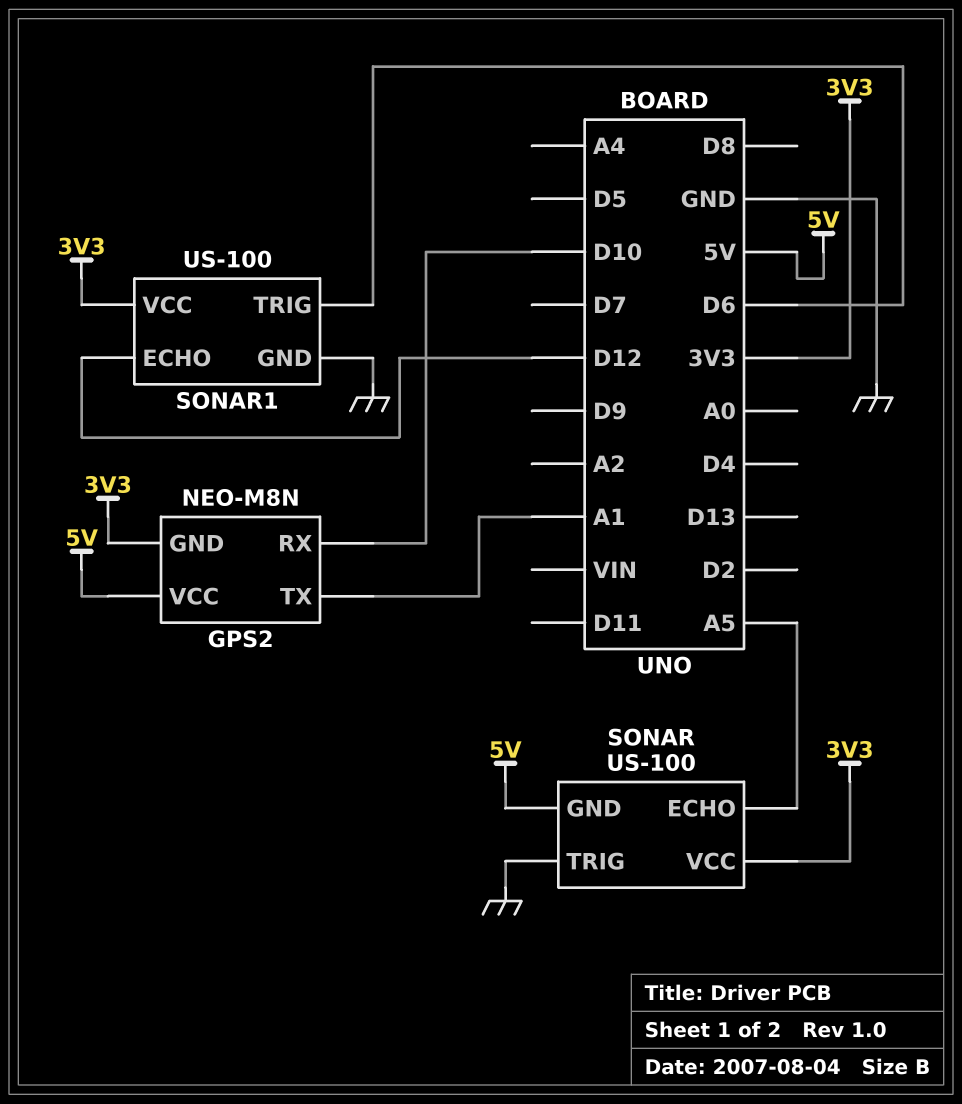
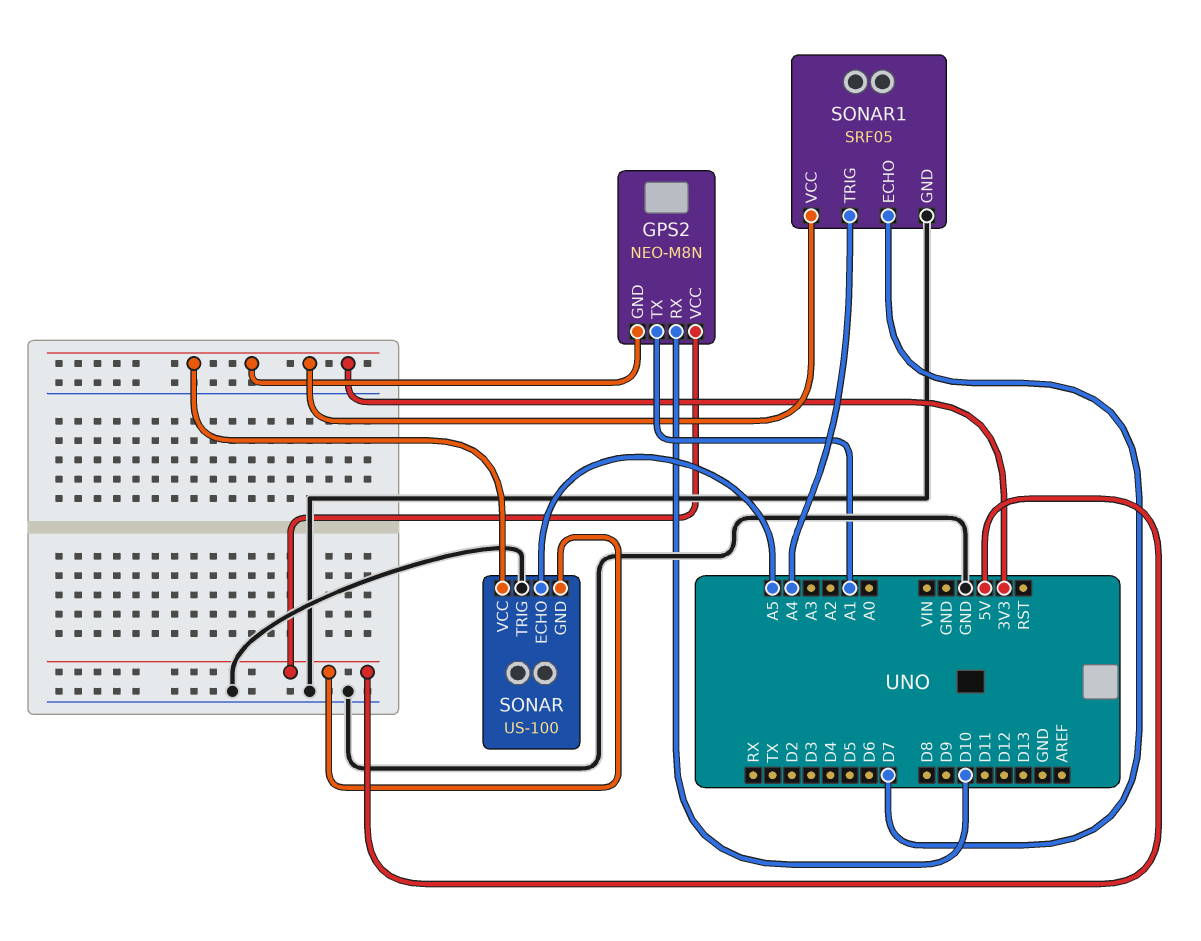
SONAR1: US-100 -> SRF05
SONAR1 pin ECHO: D12 -> D7
SONAR1 pin TRIG: D6 -> A4

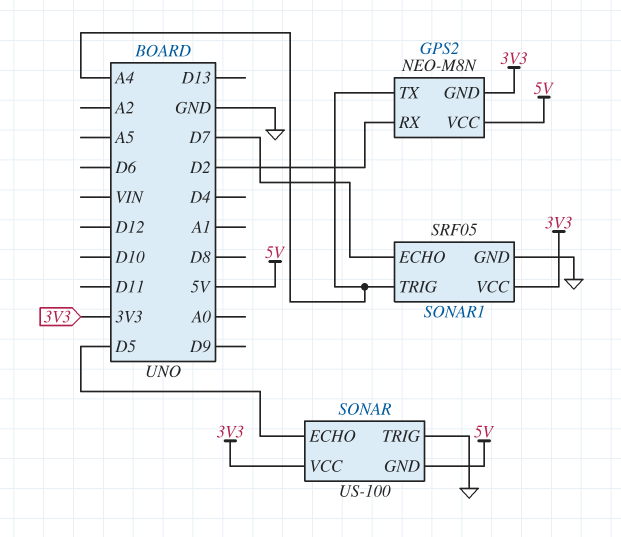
GPS2 pin RX: D10 -> D2
GPS2 pin TX: A1 -> A4
SONAR pin ECHO: A5 -> D5

